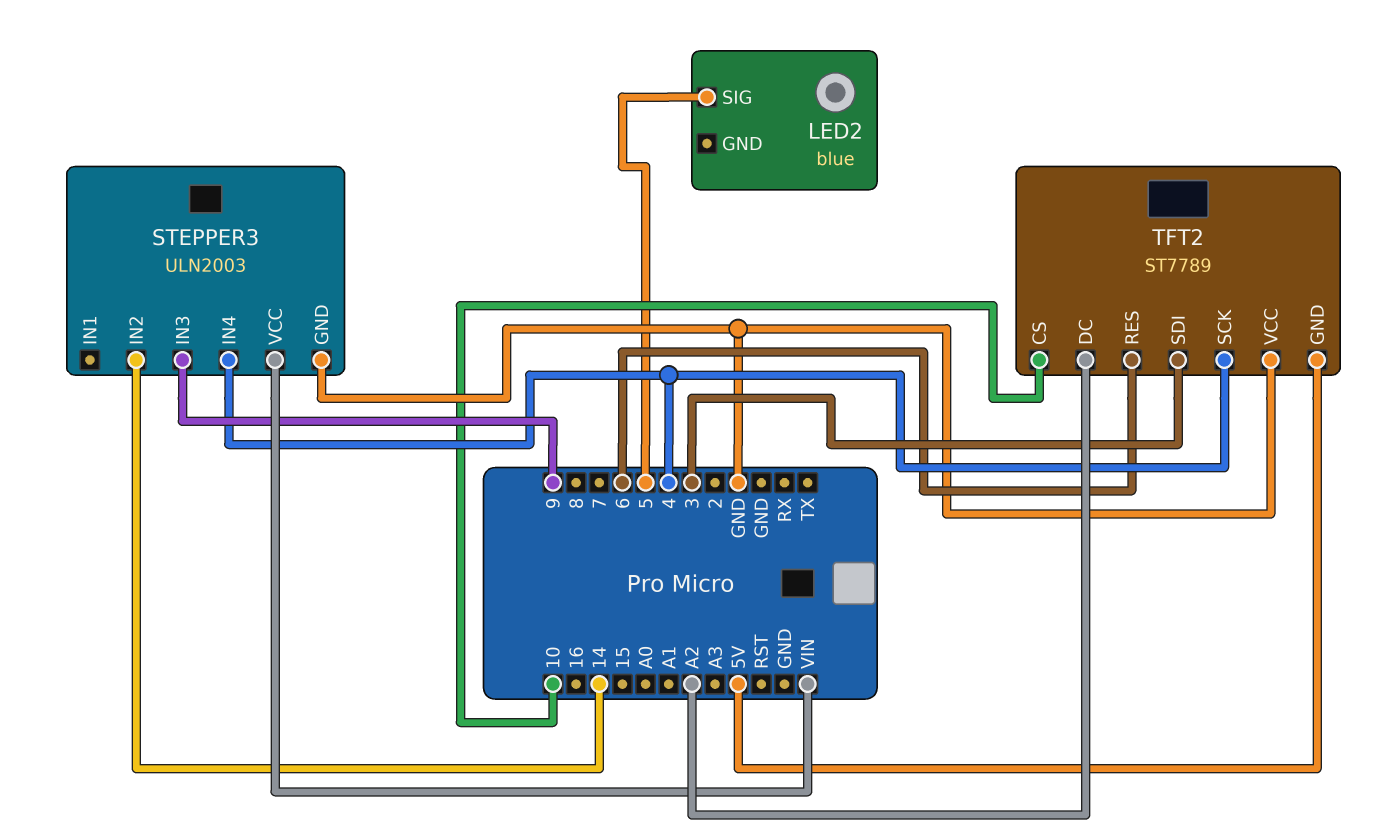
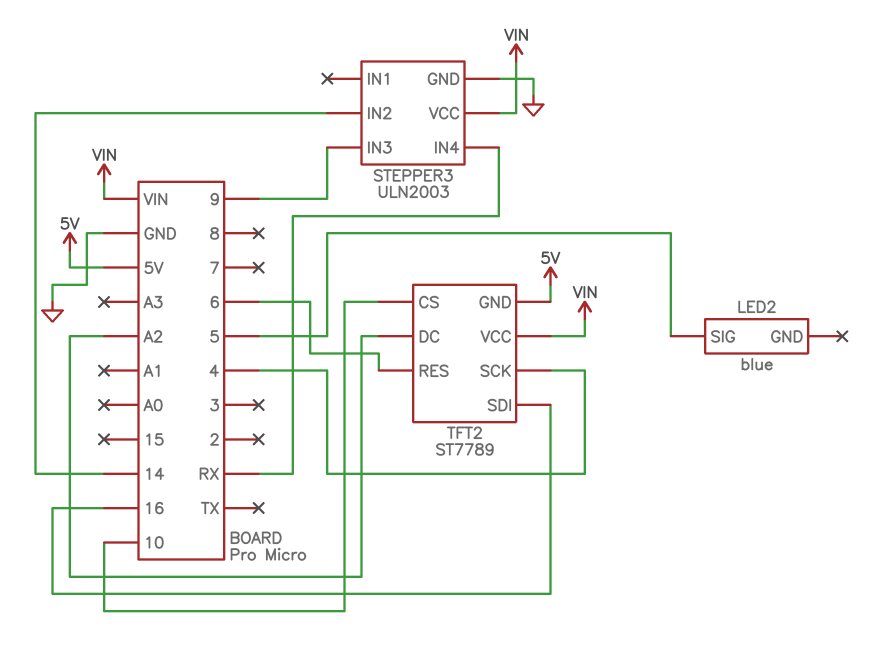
STEPPER3 pin IN4: 4 -> RX
TFT2 pin SDI: 3 -> 16
TFT2 pin VCC: GND -> VIN

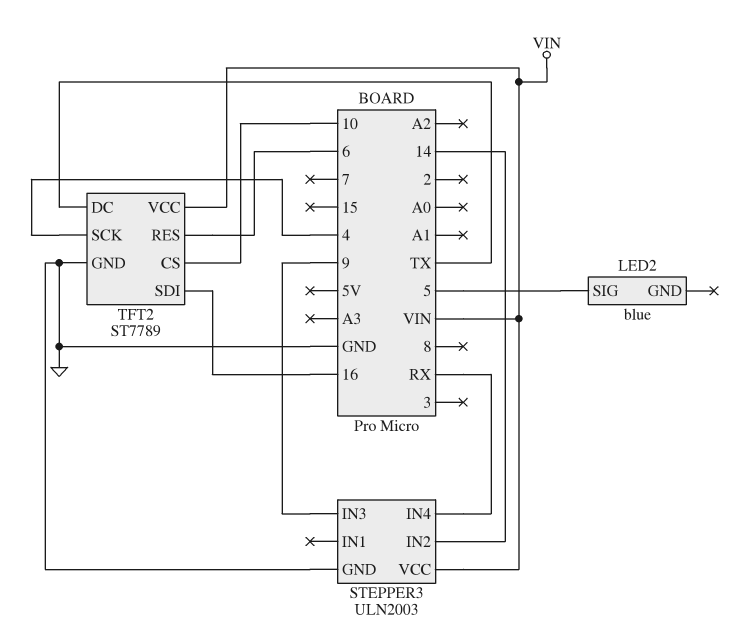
TFT2 pin DC: A2 -> TX
TFT2 pin GND: 5V -> GND

